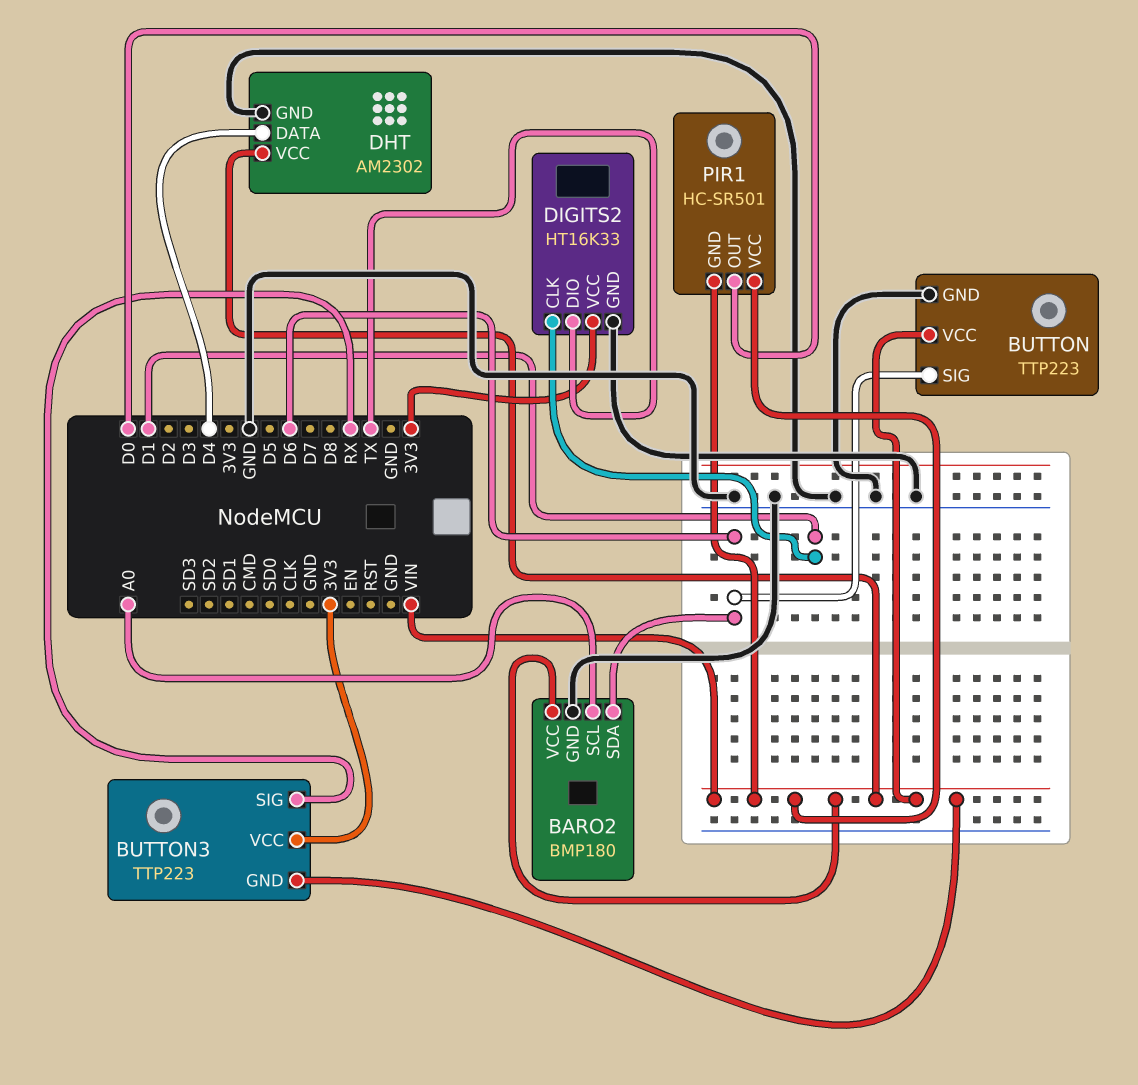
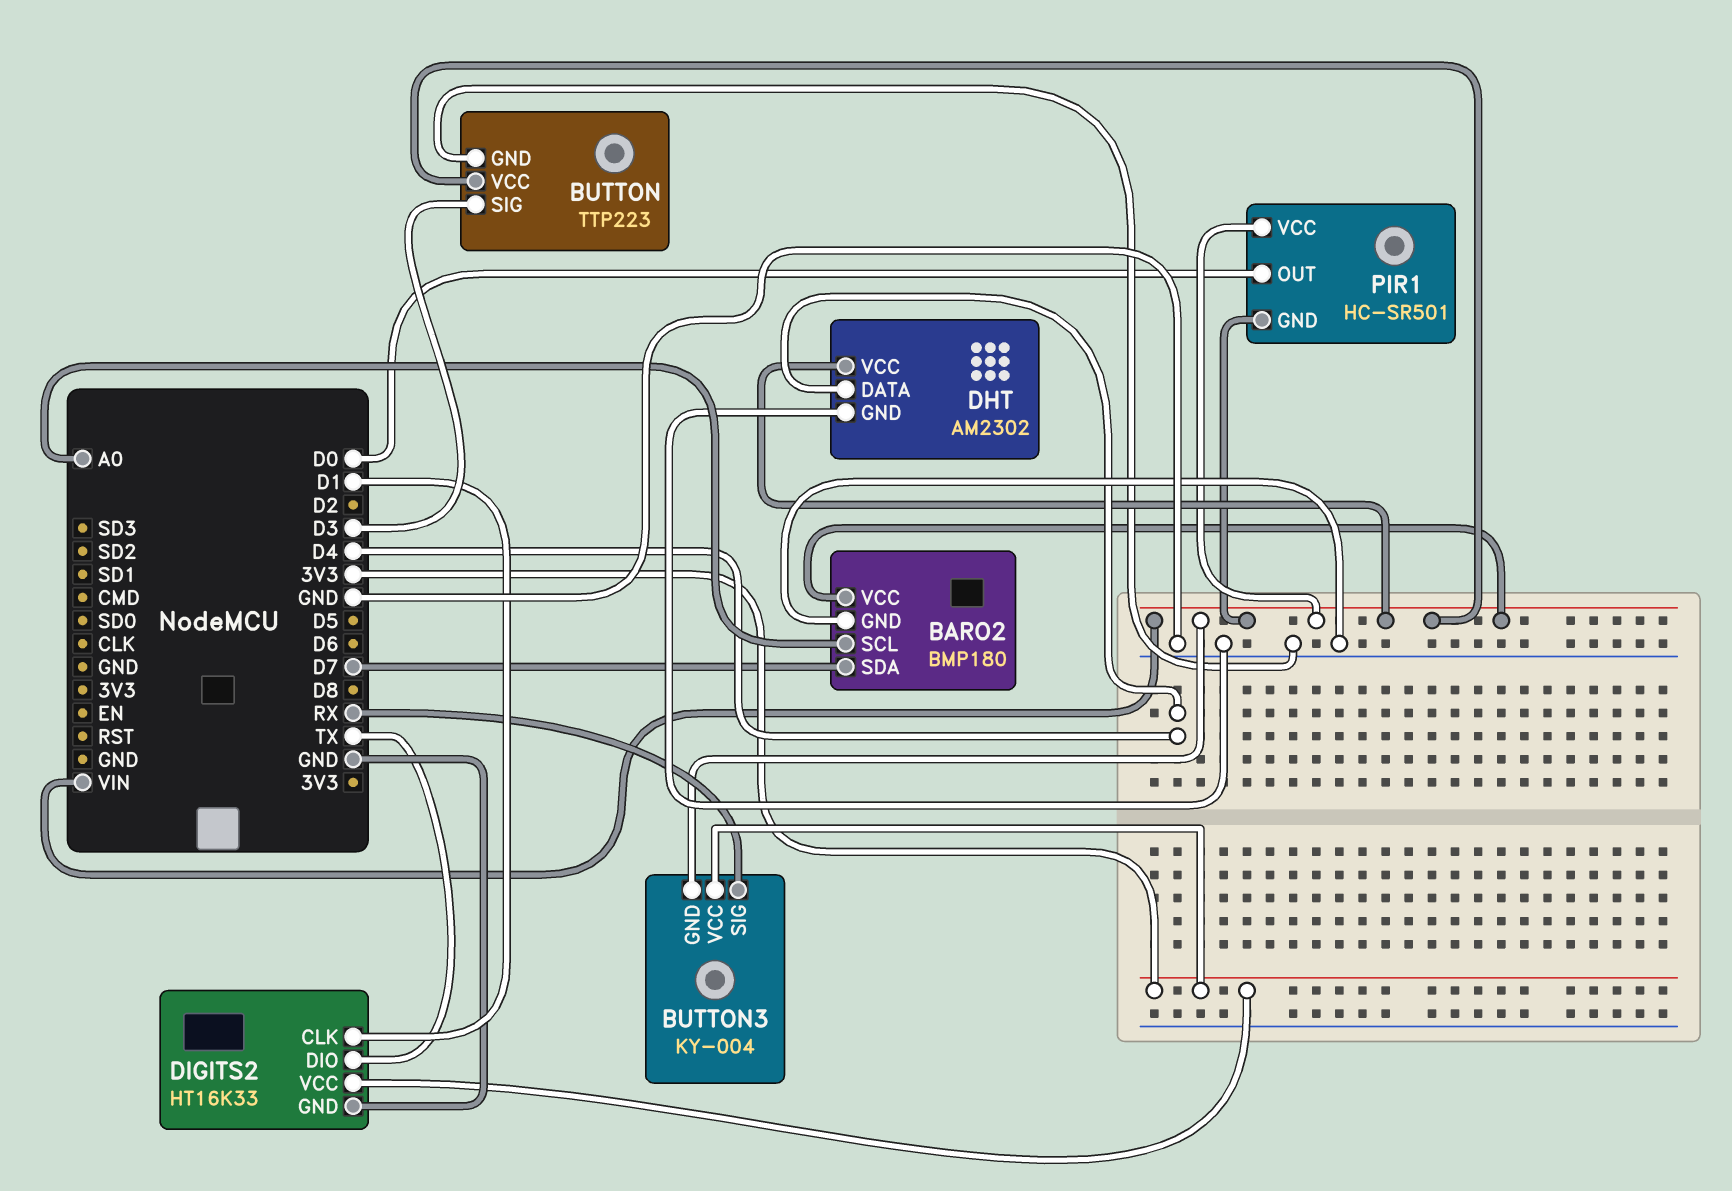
BARO2 pin SDA: D6 -> D7
BUTTON pin SIG: D6 -> D3
BUTTON3: TTP223 -> KY-004

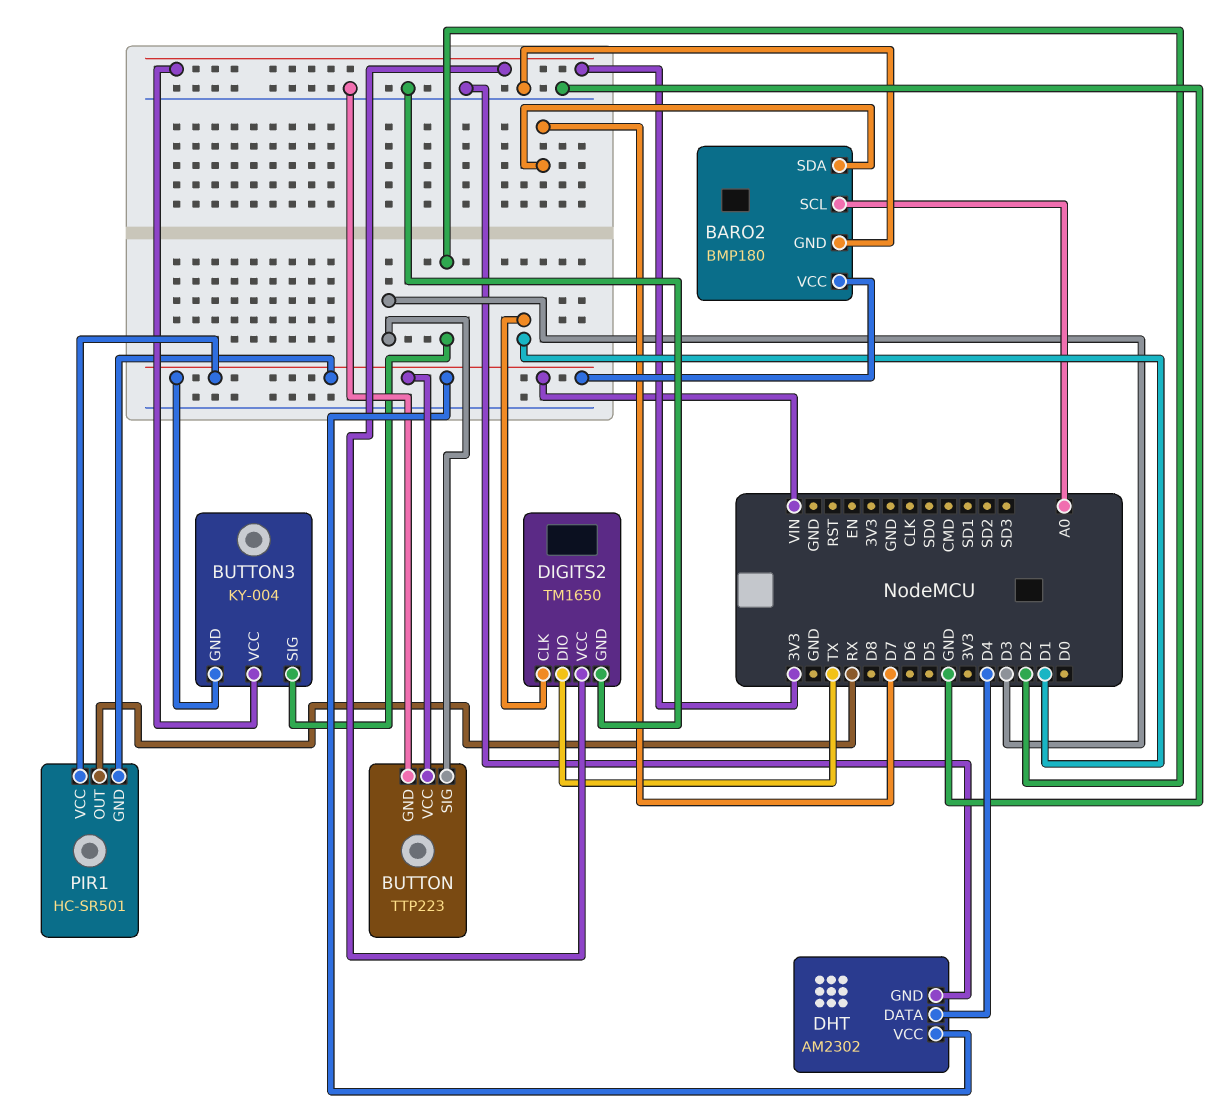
BUTTON3 pin SIG: RX -> D2
DIGITS2: HT16K33 -> TM1650
PIR1 pin OUT: D0 -> RX

